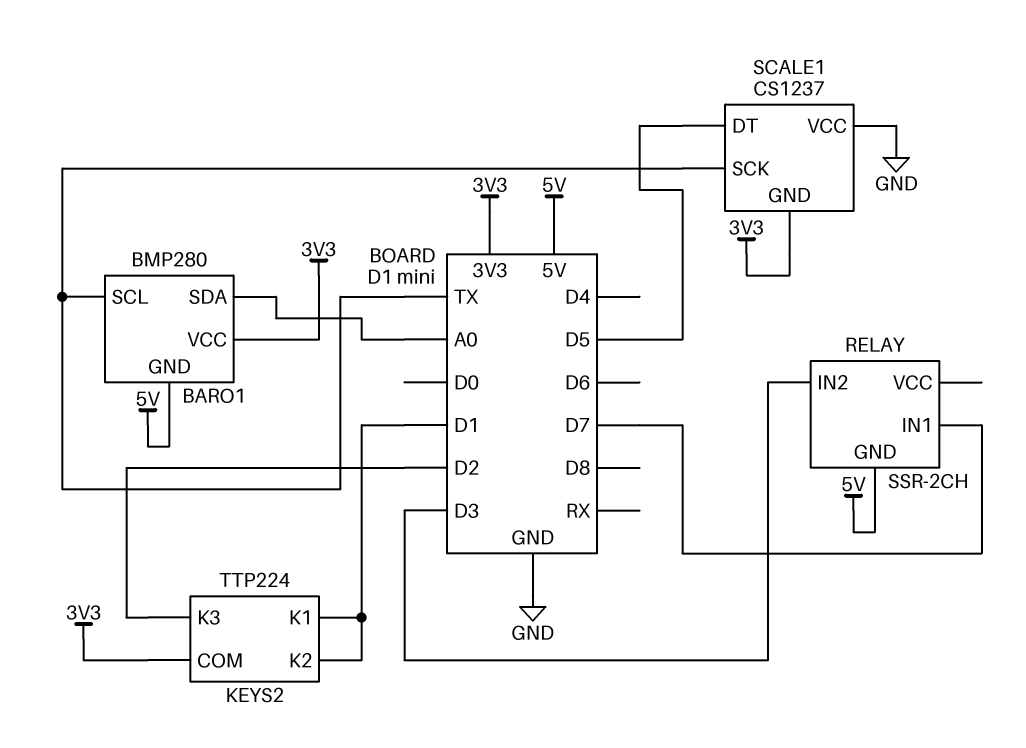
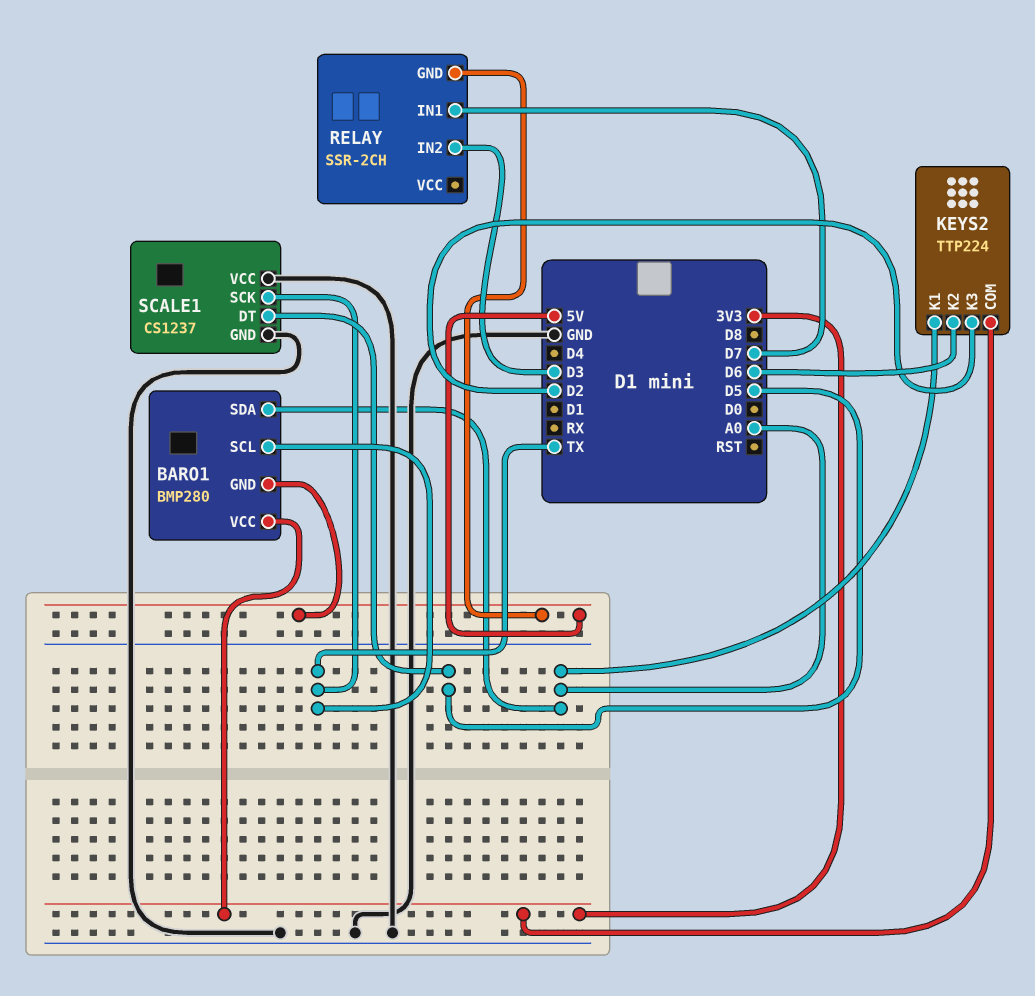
KEYS2 pin K1: D1 -> A0
KEYS2 pin K2: D1 -> D6
SCALE1 pin GND: 3V3 -> GND

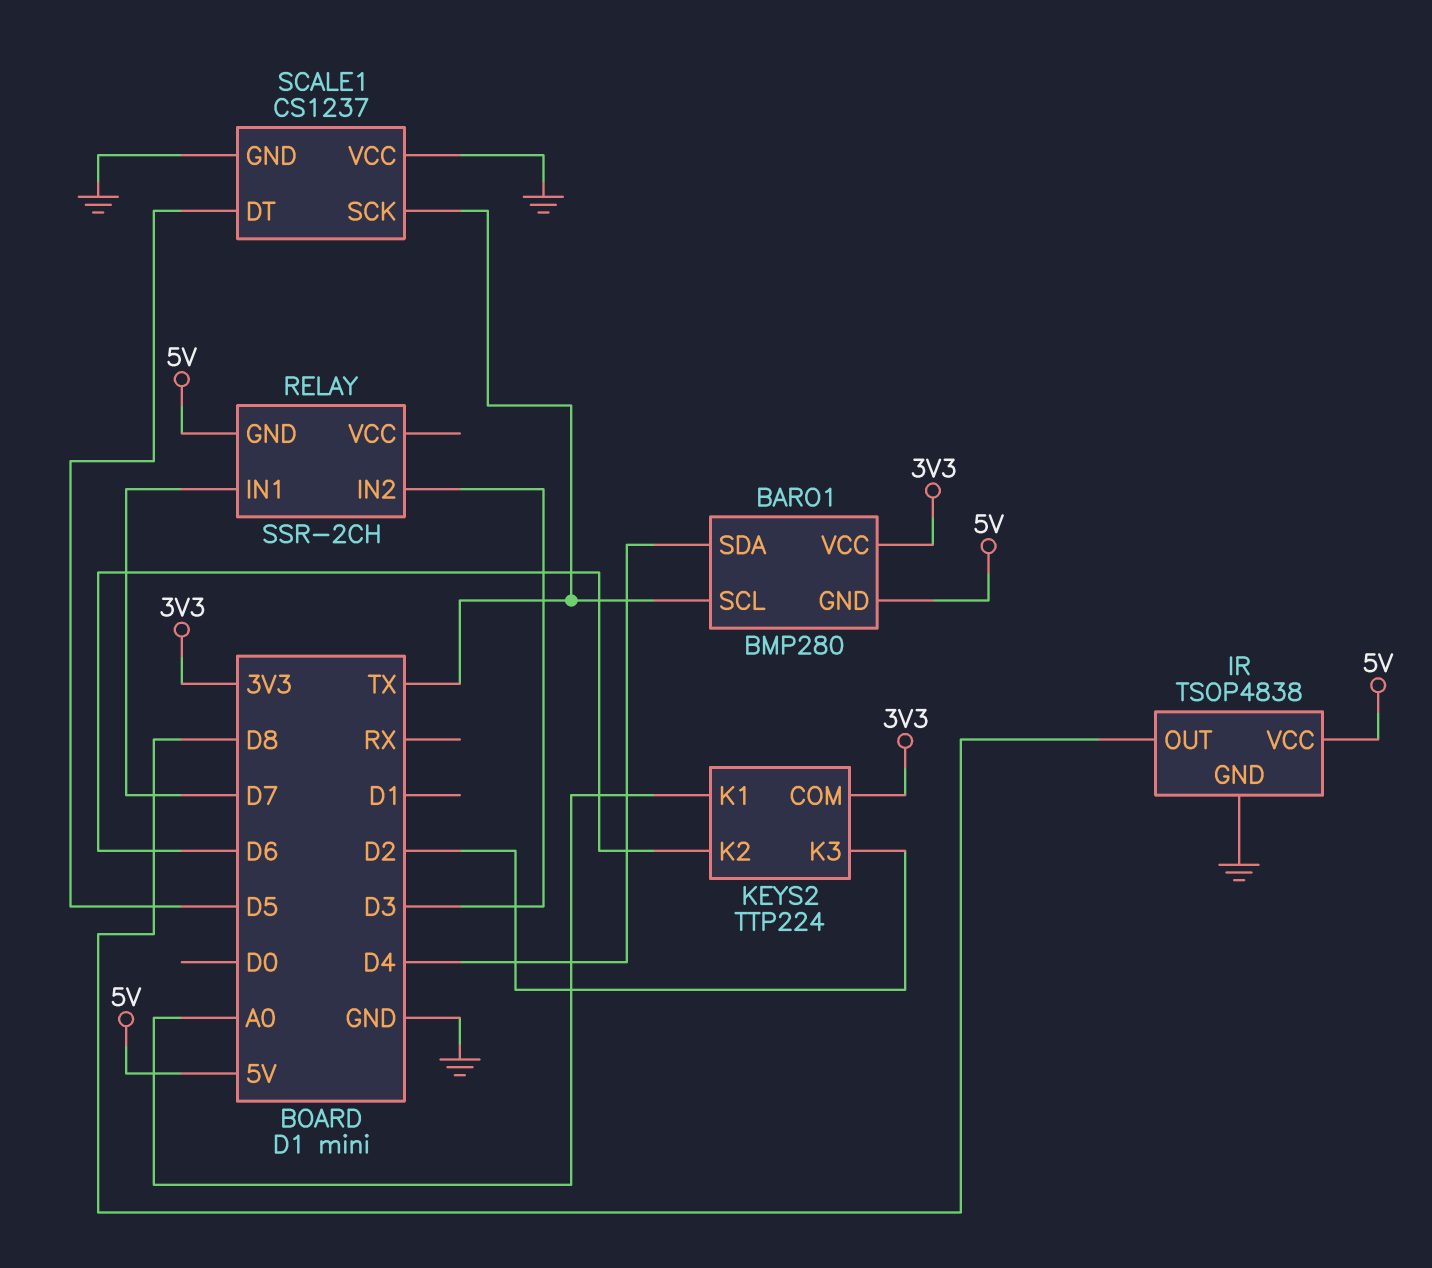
BARO1 pin SDA: A0 -> D4
IR: none -> TSOP4838
IR pin GND: none -> GND
IR pin OUT: none -> D8
IR pin VCC: none -> 5V

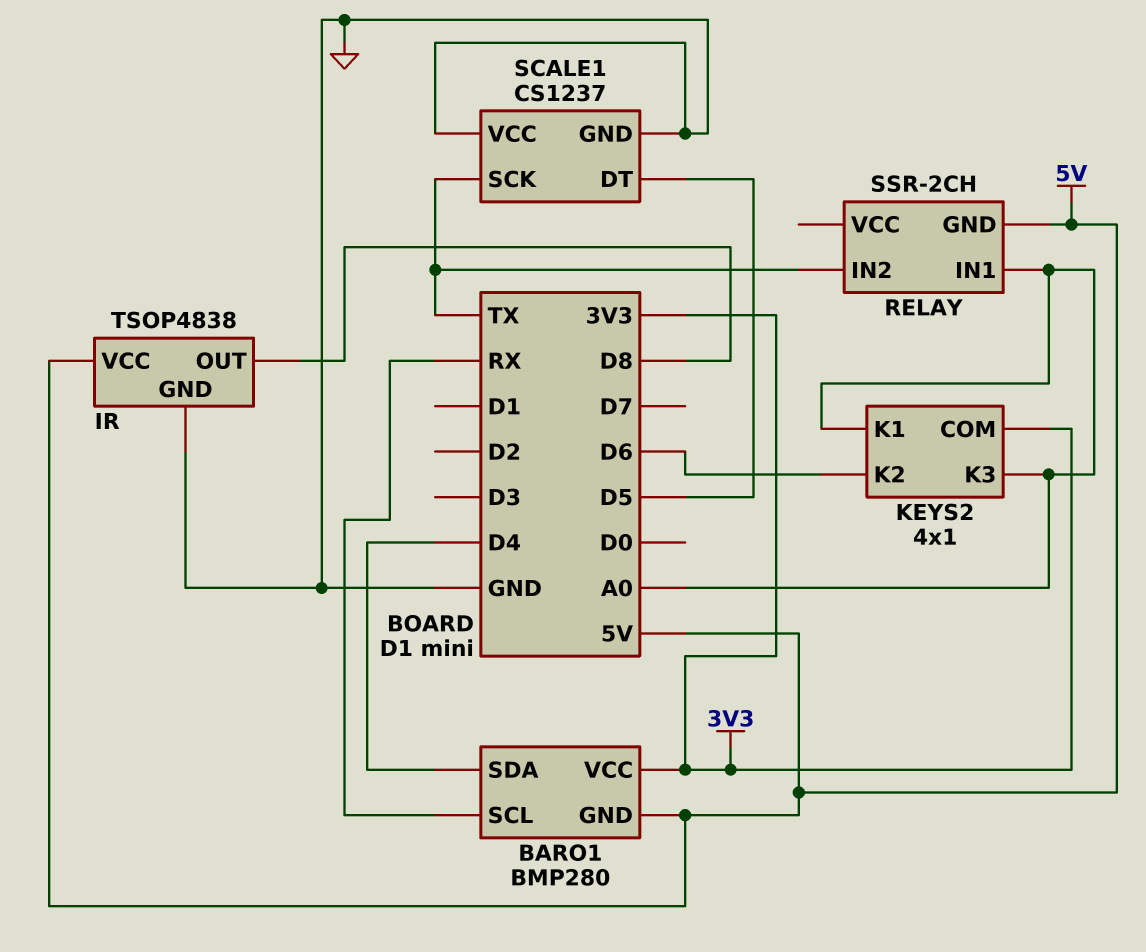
BARO1 pin SCL: TX -> RX
KEYS2: TTP224 -> 4x1
KEYS2 pin K3: D2 -> A0
RELAY pin IN1: D7 -> A0
RELAY pin IN2: D3 -> TX

